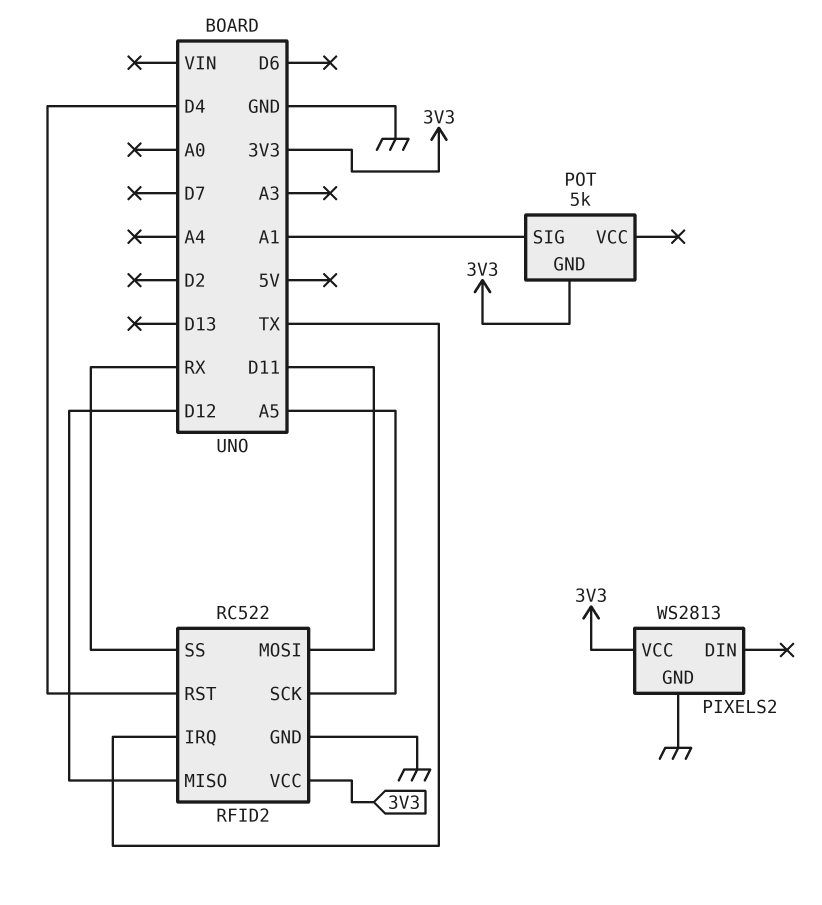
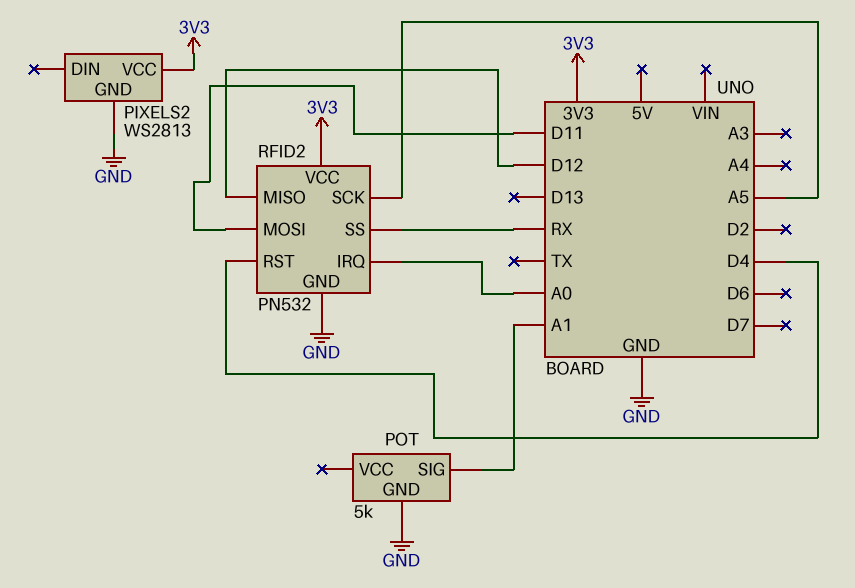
POT pin GND: 3V3 -> GND
RFID2: RC522 -> PN532
RFID2 pin IRQ: TX -> A0

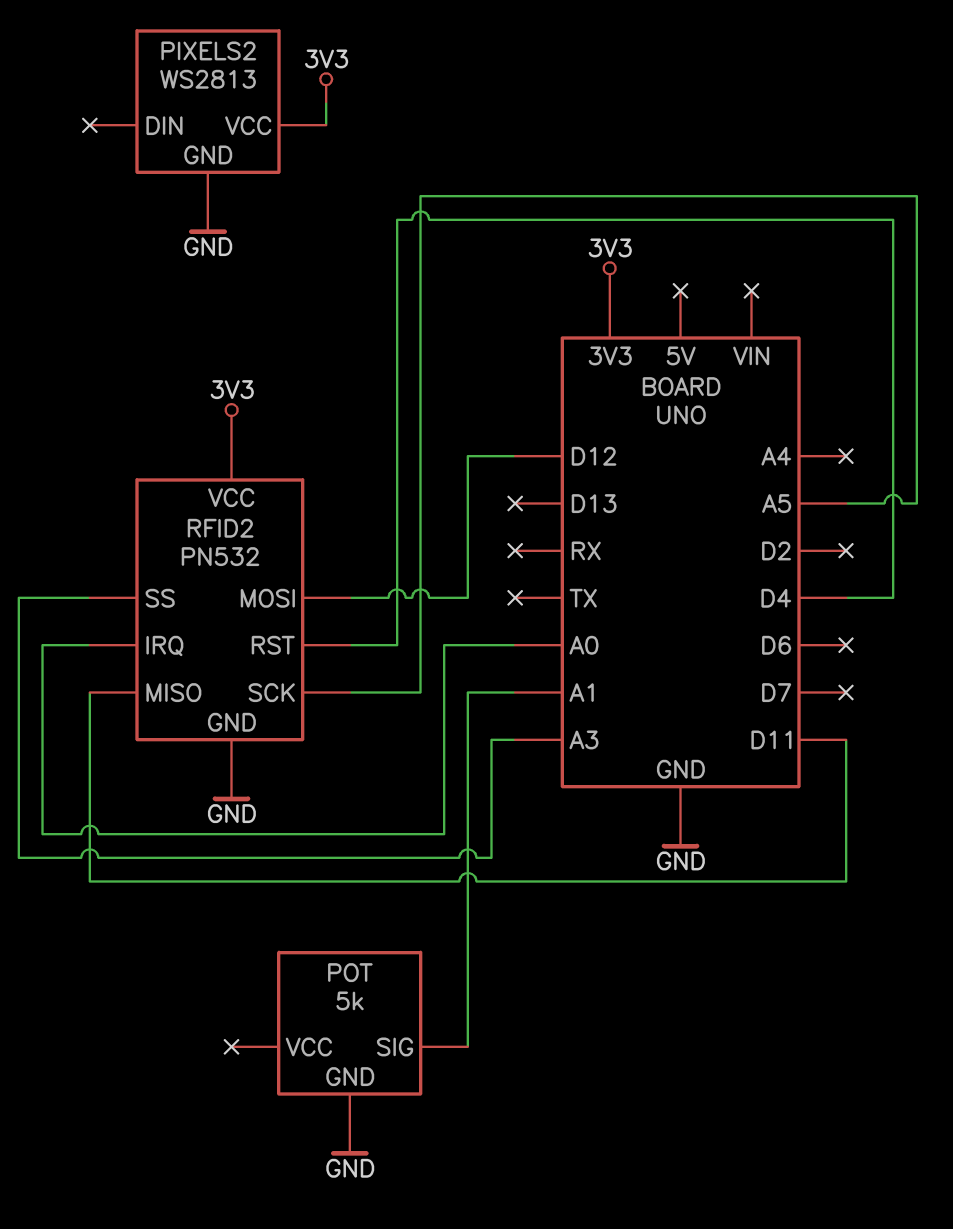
RFID2 pin MISO: D12 -> D11
RFID2 pin MOSI: D11 -> D12
RFID2 pin SS: RX -> A3

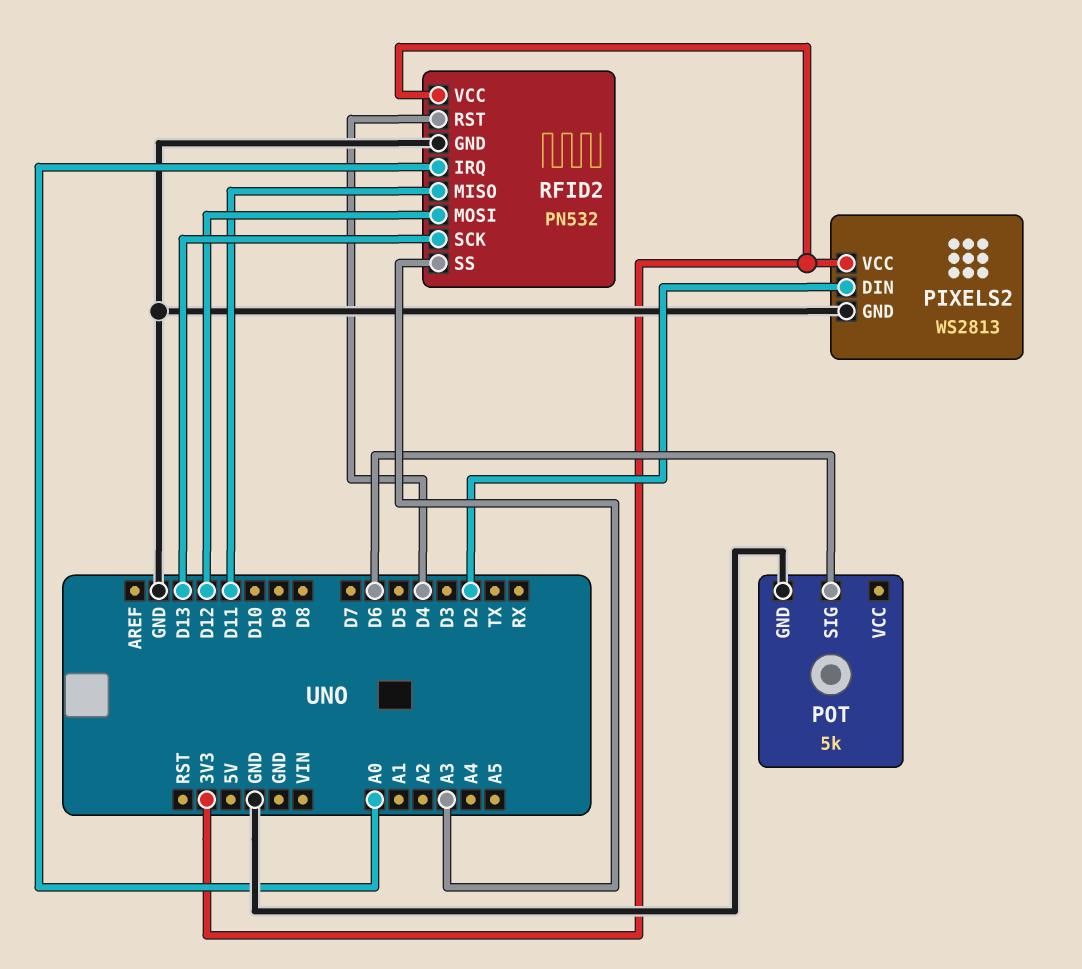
PIXELS2 pin DIN: none -> D2
POT pin SIG: A1 -> D6
RFID2 pin SCK: A5 -> D13

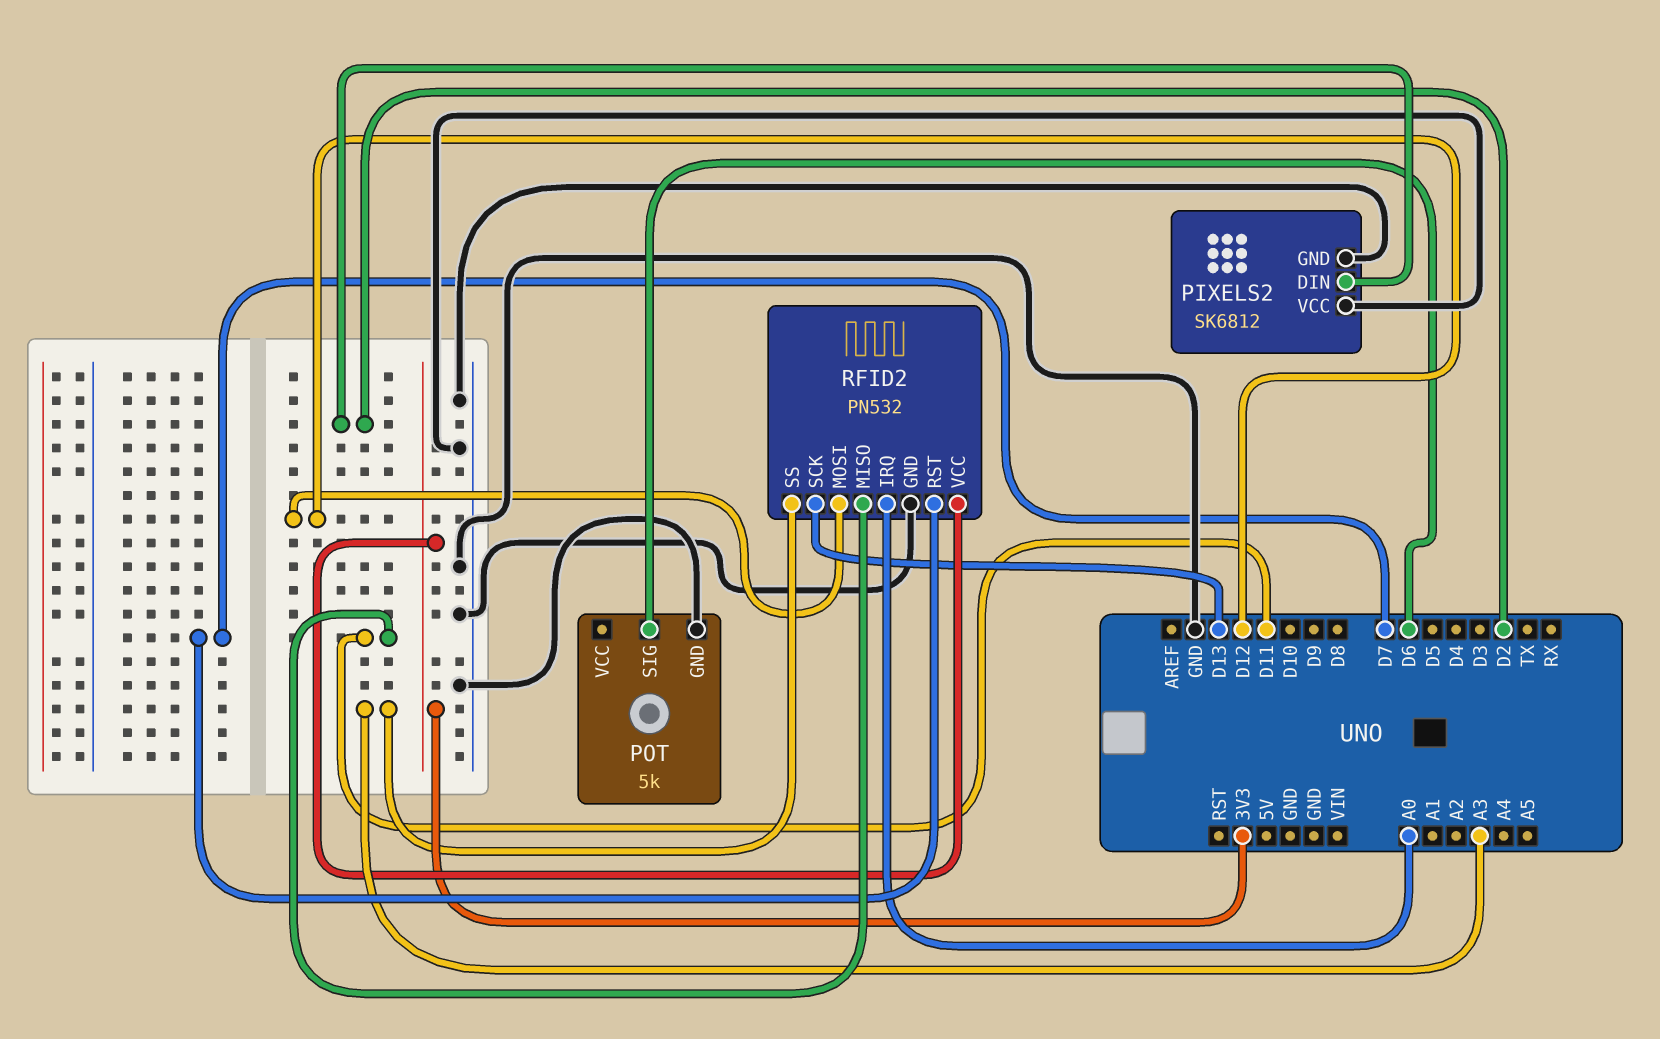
PIXELS2: WS2813 -> SK6812
PIXELS2 pin VCC: 3V3 -> GND
RFID2 pin RST: D4 -> D7

